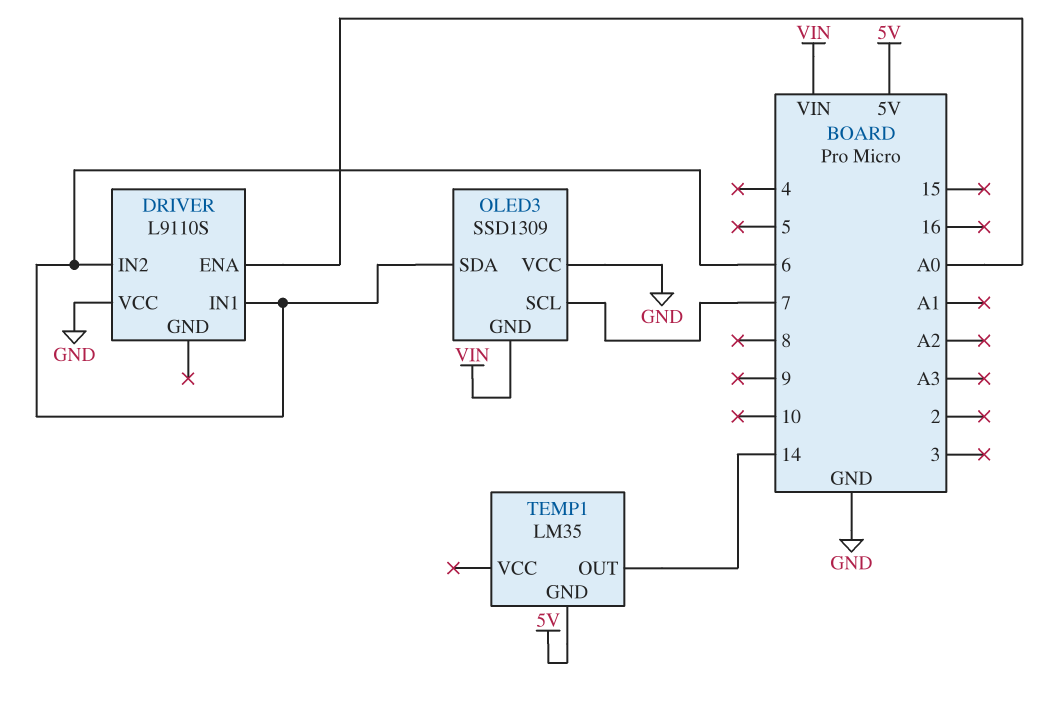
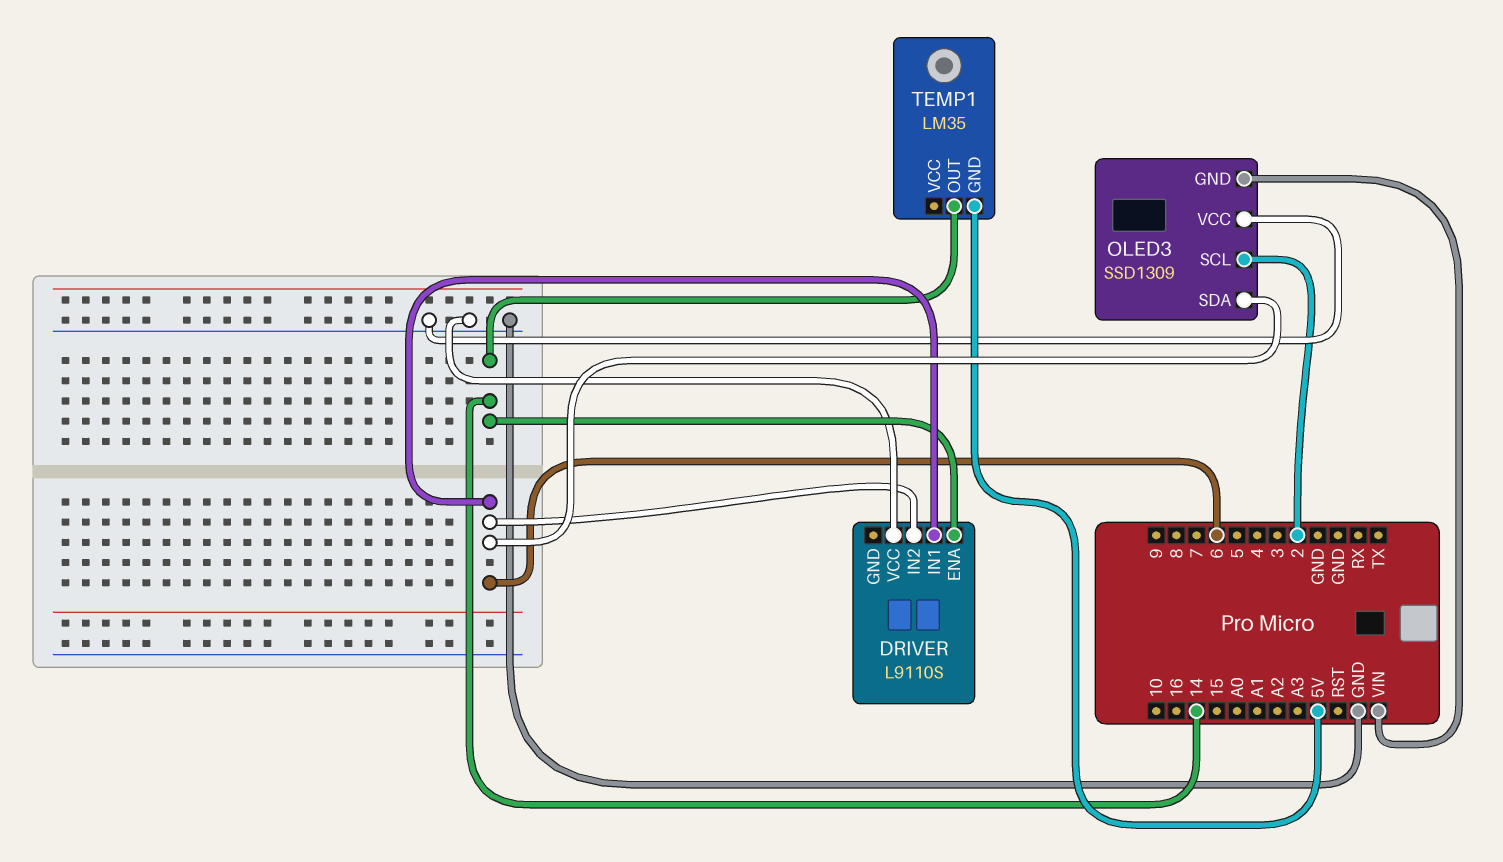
DRIVER pin ENA: A0 -> 14
OLED3 pin SCL: 7 -> 2

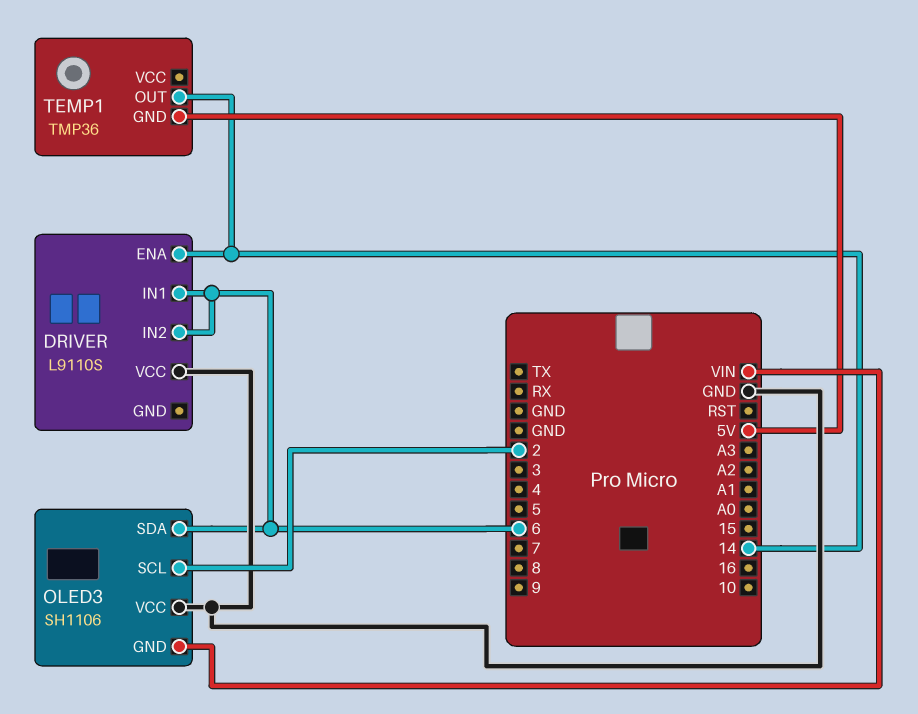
OLED3: SSD1309 -> SH1106
TEMP1: LM35 -> TMP36

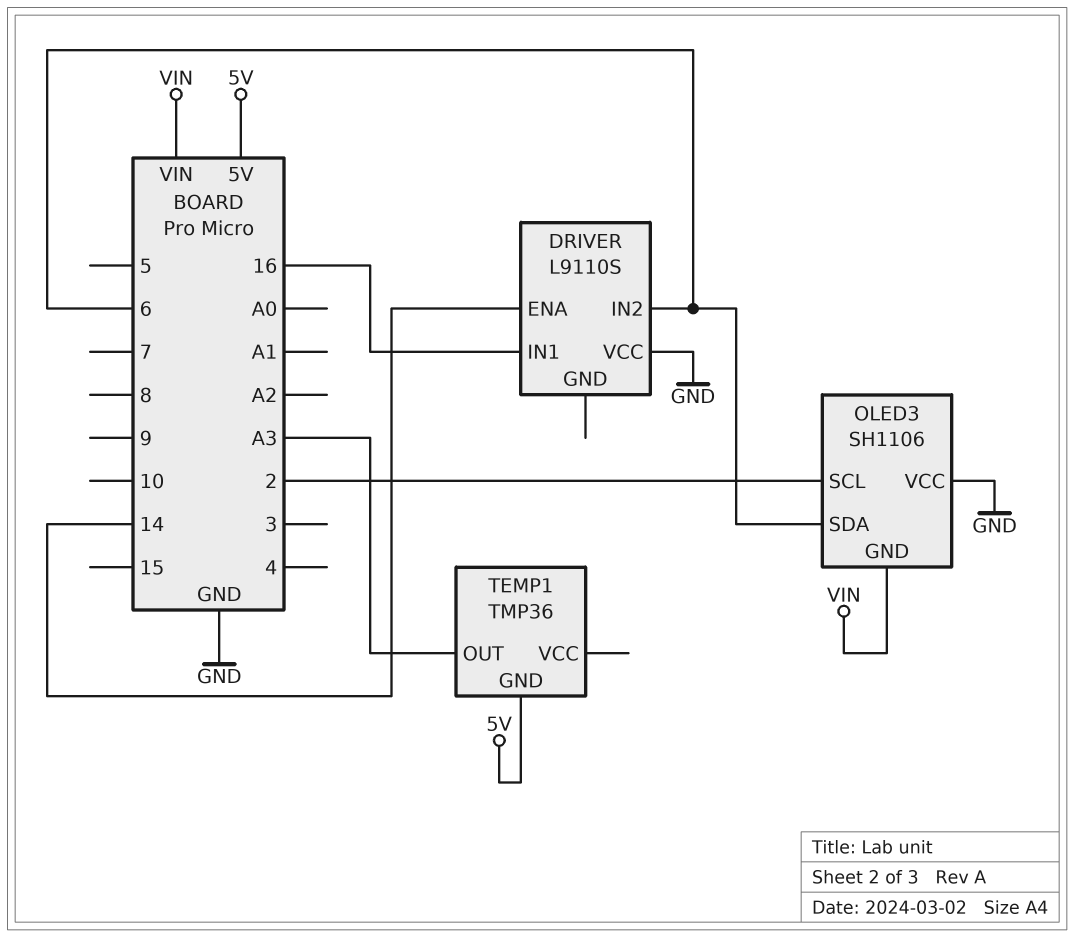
DRIVER pin IN1: 6 -> 16
TEMP1 pin OUT: 14 -> A3

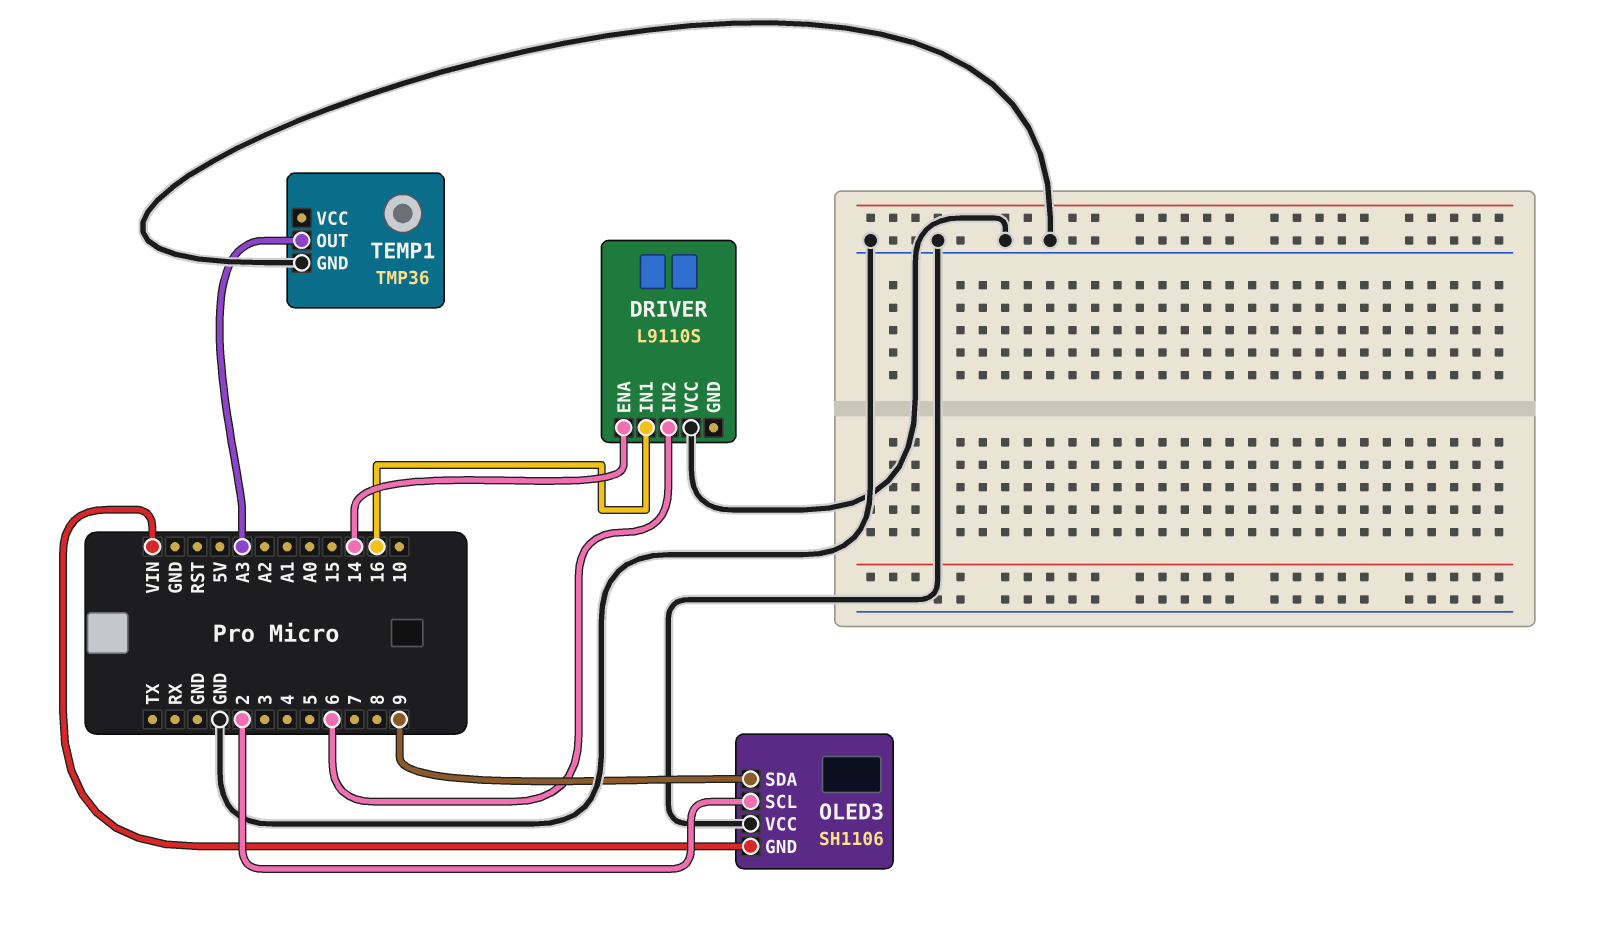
OLED3 pin SDA: 6 -> 9
TEMP1 pin GND: 5V -> GND

